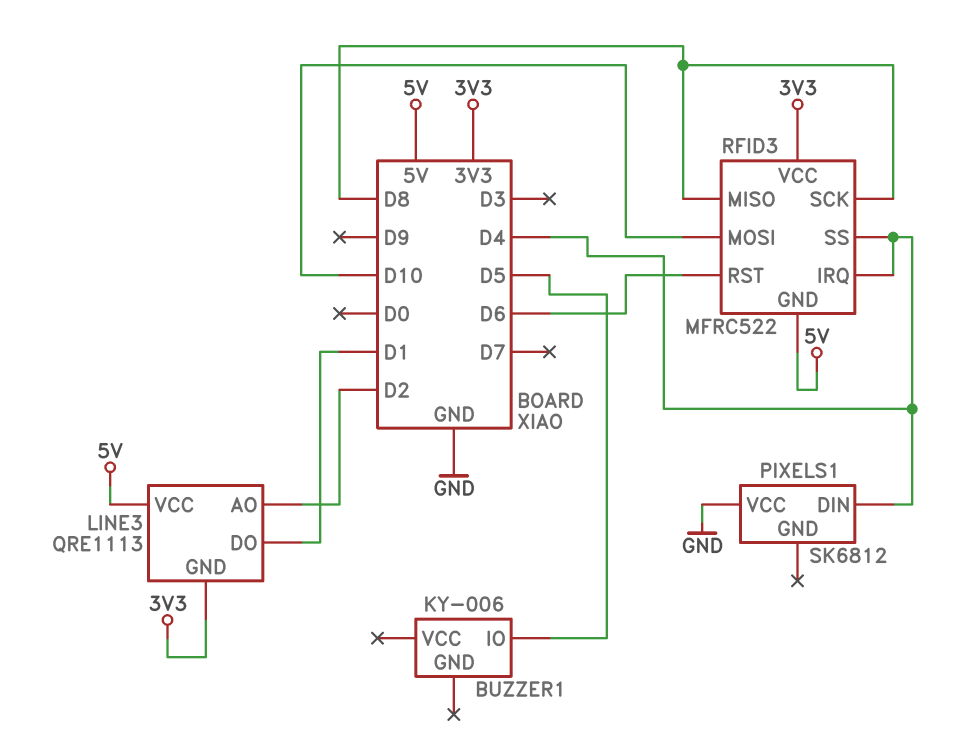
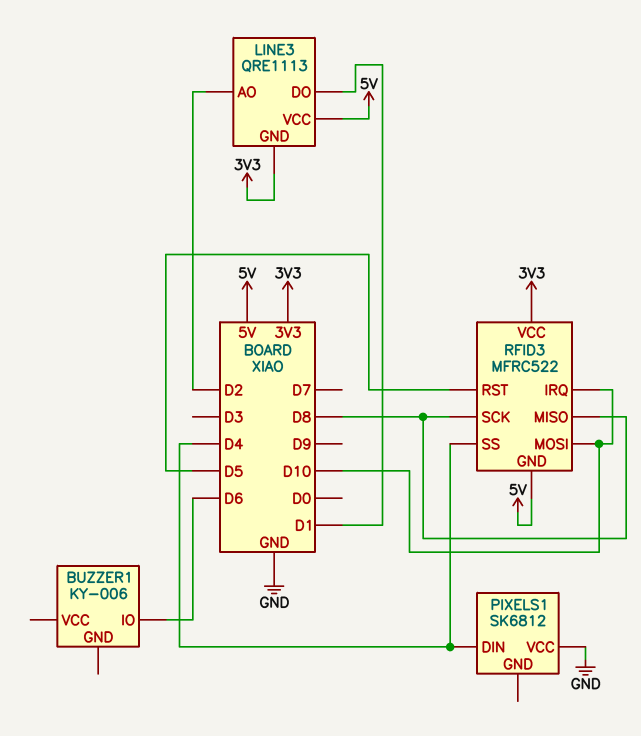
BUZZER1 pin IO: D5 -> D6
RFID3 pin IRQ: D4 -> D10
RFID3 pin RST: D6 -> D5

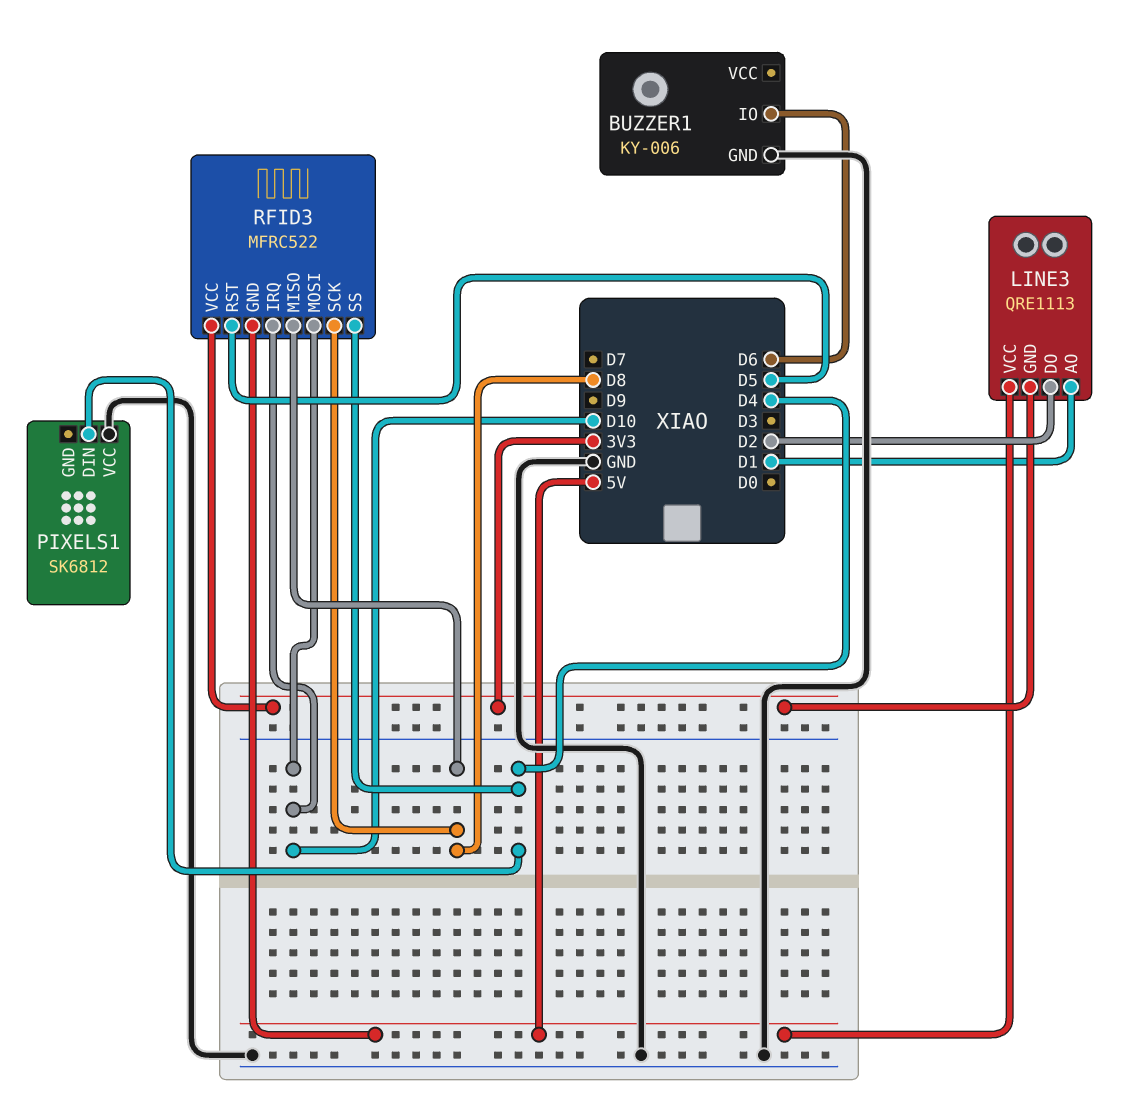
BUZZER1 pin GND: none -> GND
LINE3 pin AO: D2 -> D1
LINE3 pin DO: D1 -> D2

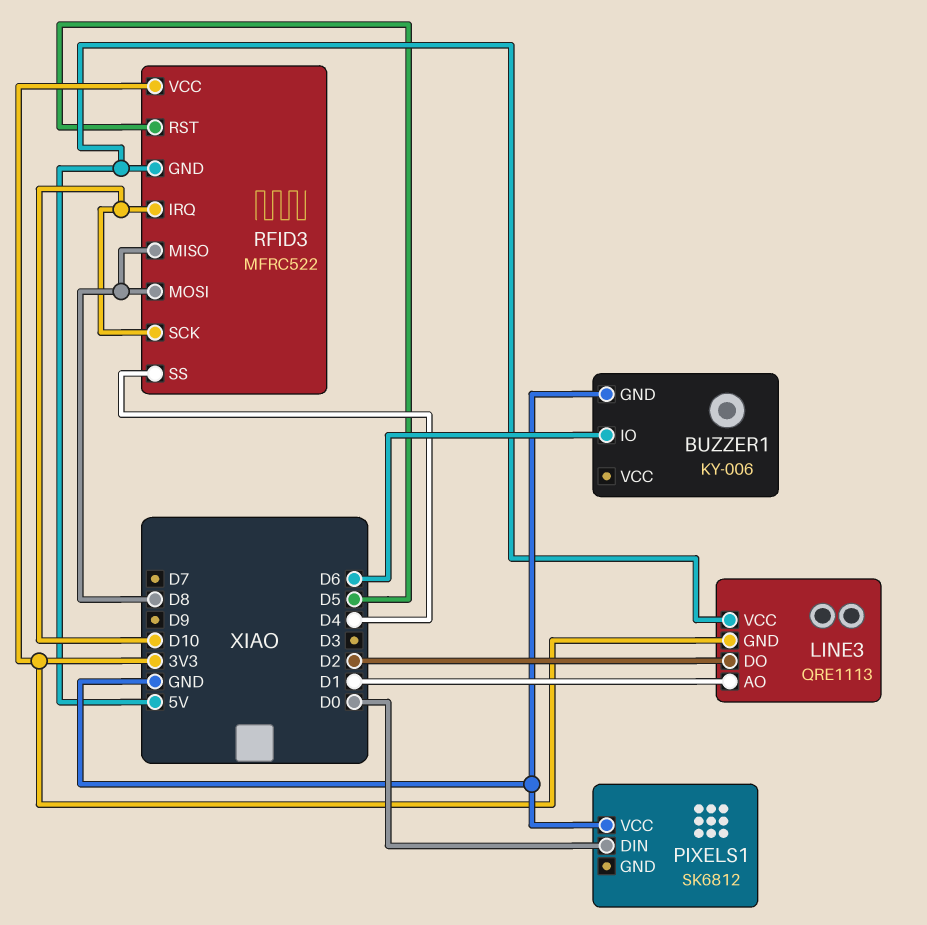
PIXELS1 pin DIN: D4 -> D0
RFID3 pin MOSI: D10 -> D8
RFID3 pin SCK: D8 -> D10

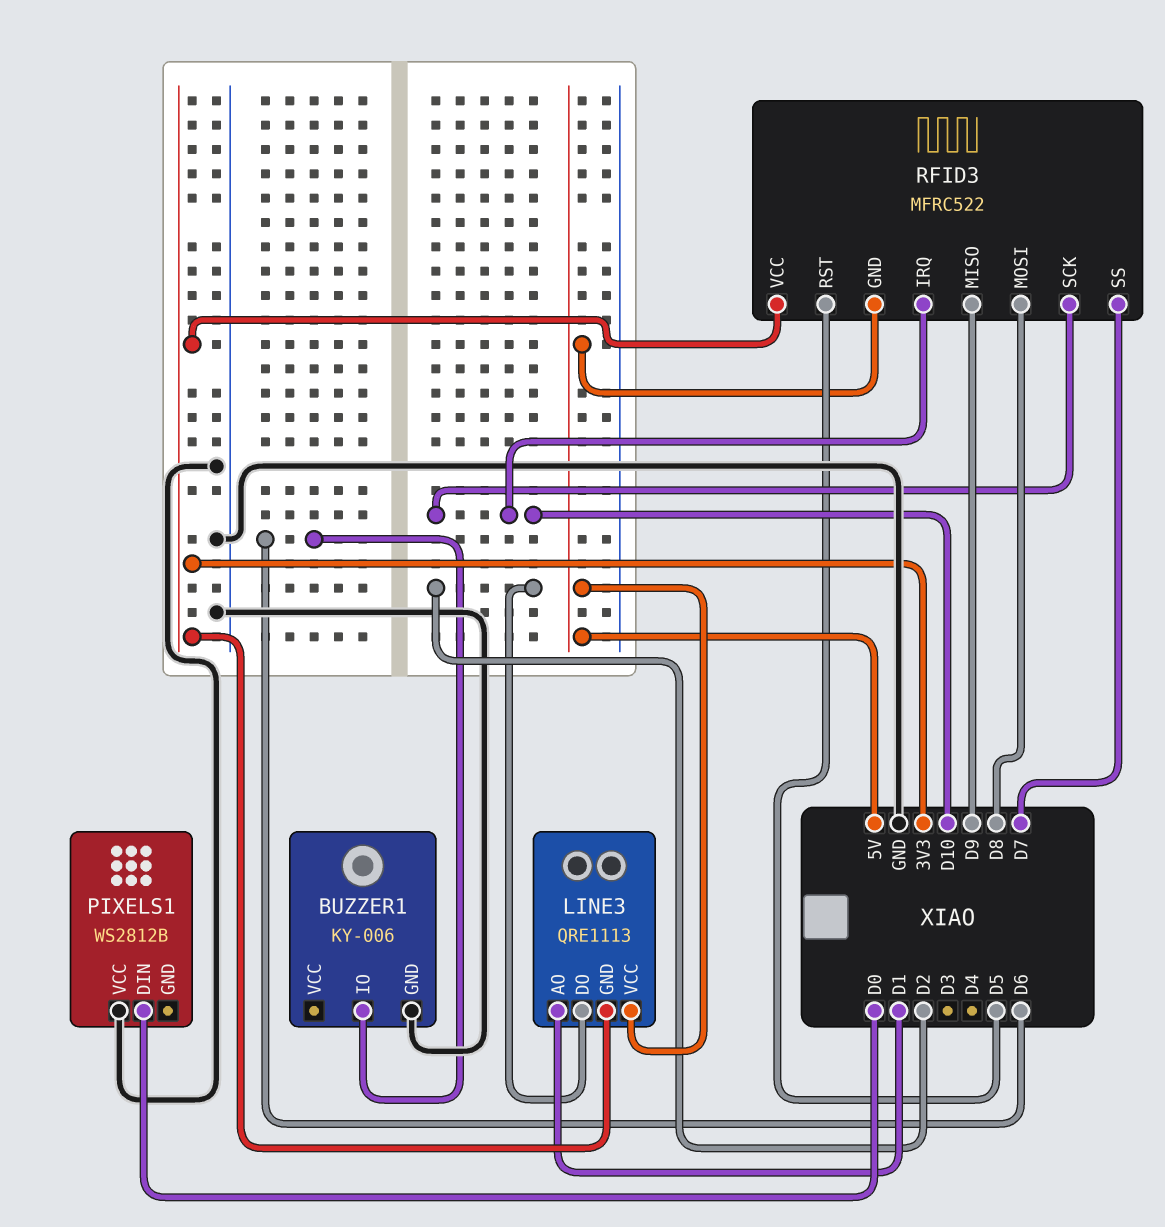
PIXELS1: SK6812 -> WS2812B
RFID3 pin MISO: D8 -> D9
RFID3 pin SS: D4 -> D7

